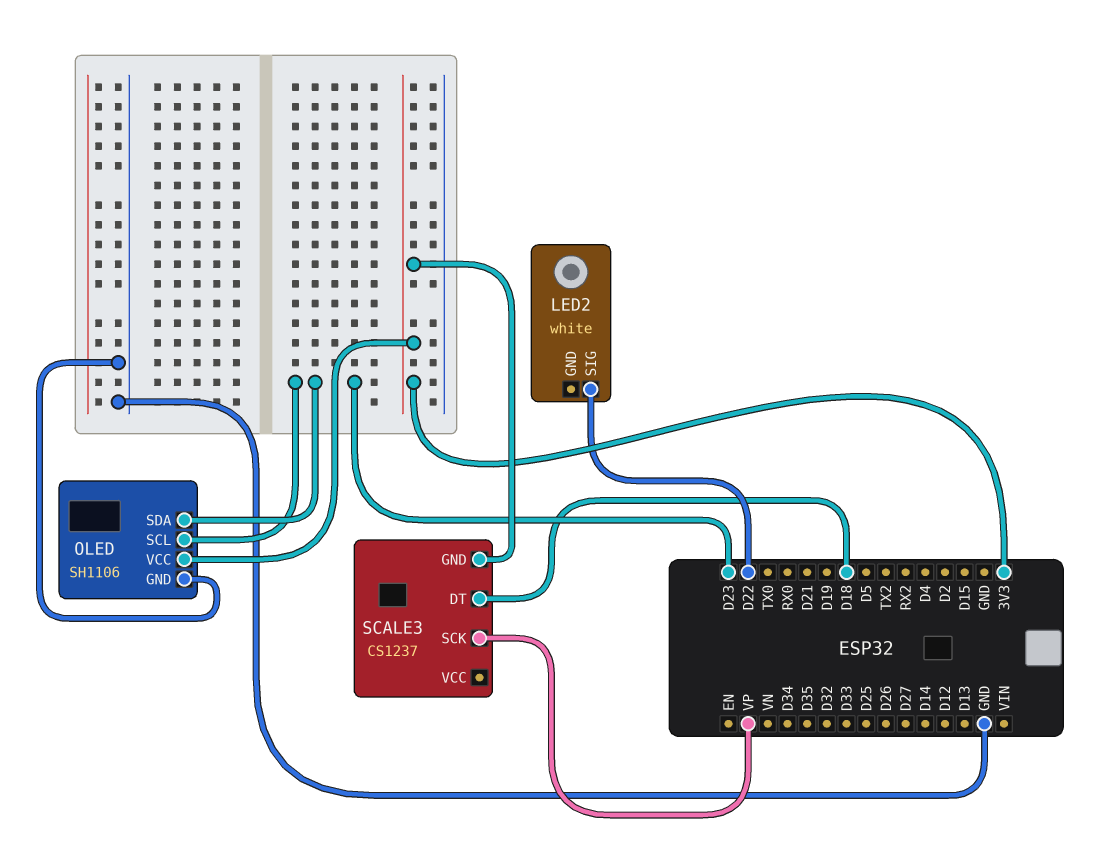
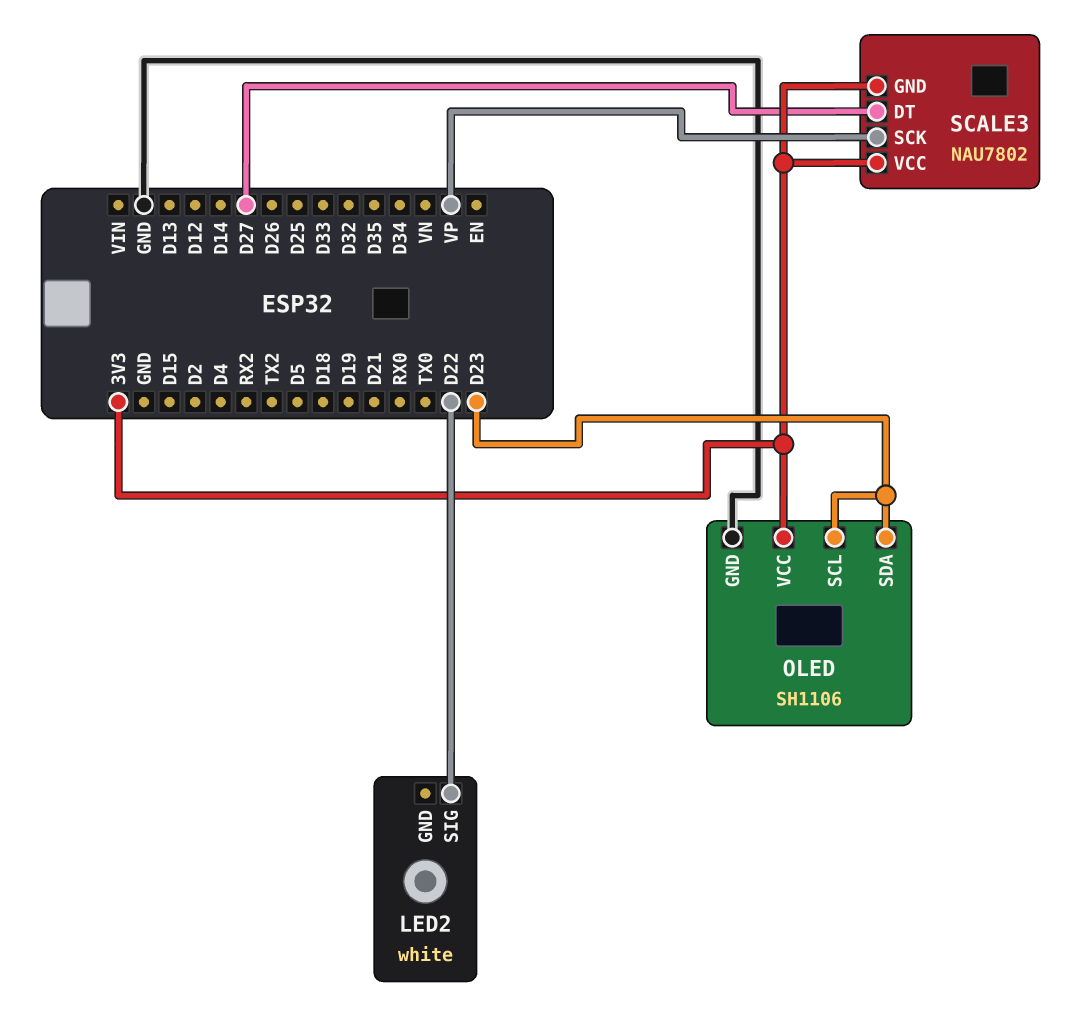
SCALE3: CS1237 -> NAU7802
SCALE3 pin DT: D18 -> D27
SCALE3 pin VCC: none -> 3V3

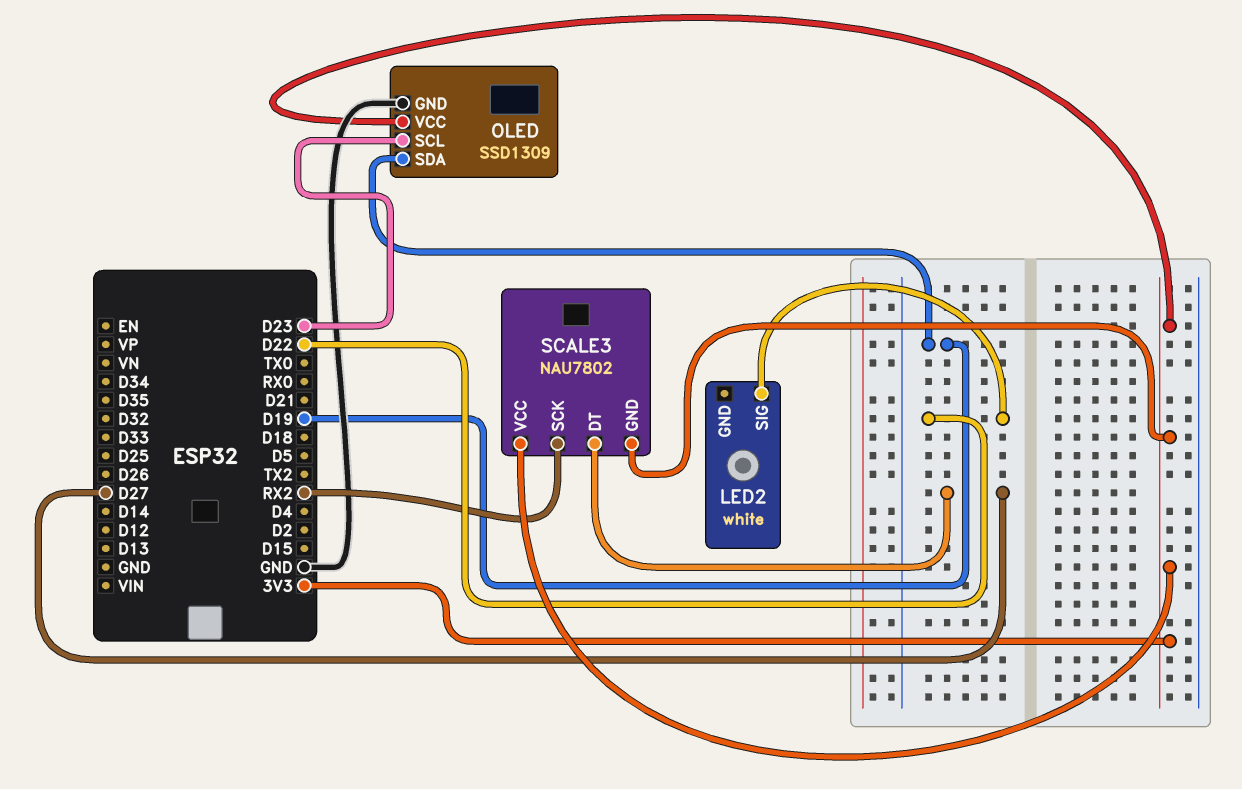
OLED: SH1106 -> SSD1309
OLED pin SDA: D23 -> D19
SCALE3 pin SCK: VP -> RX2

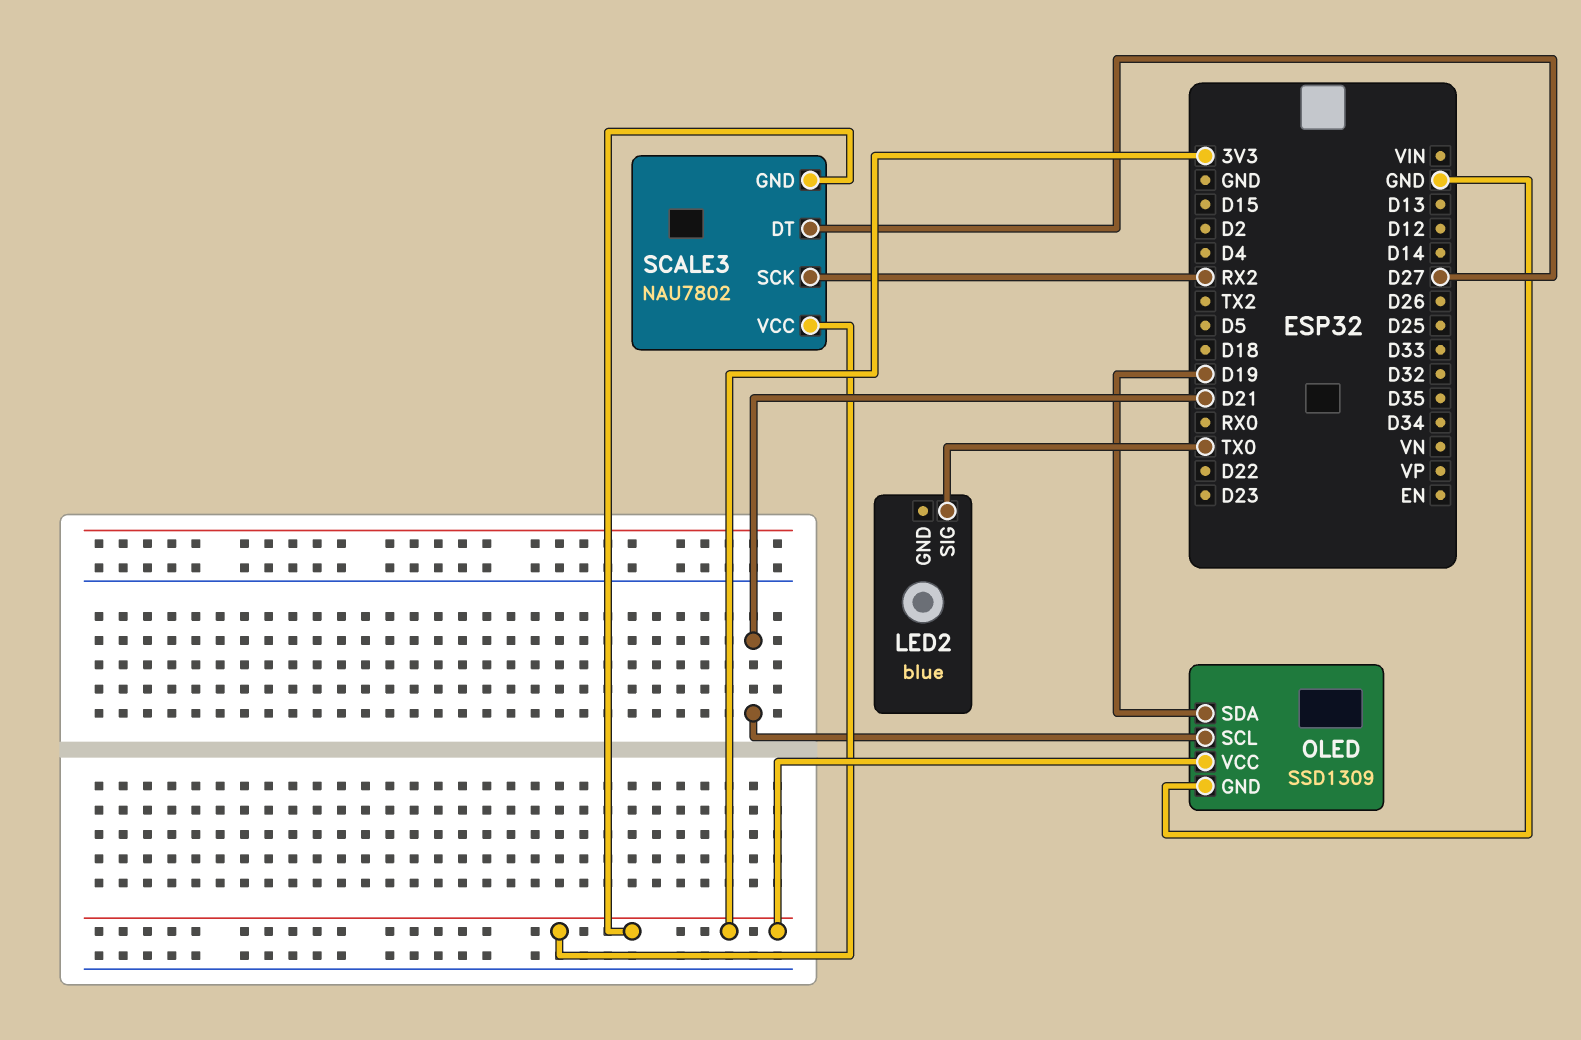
LED2: white -> blue
LED2 pin SIG: D22 -> TX0
OLED pin SCL: D23 -> D21

